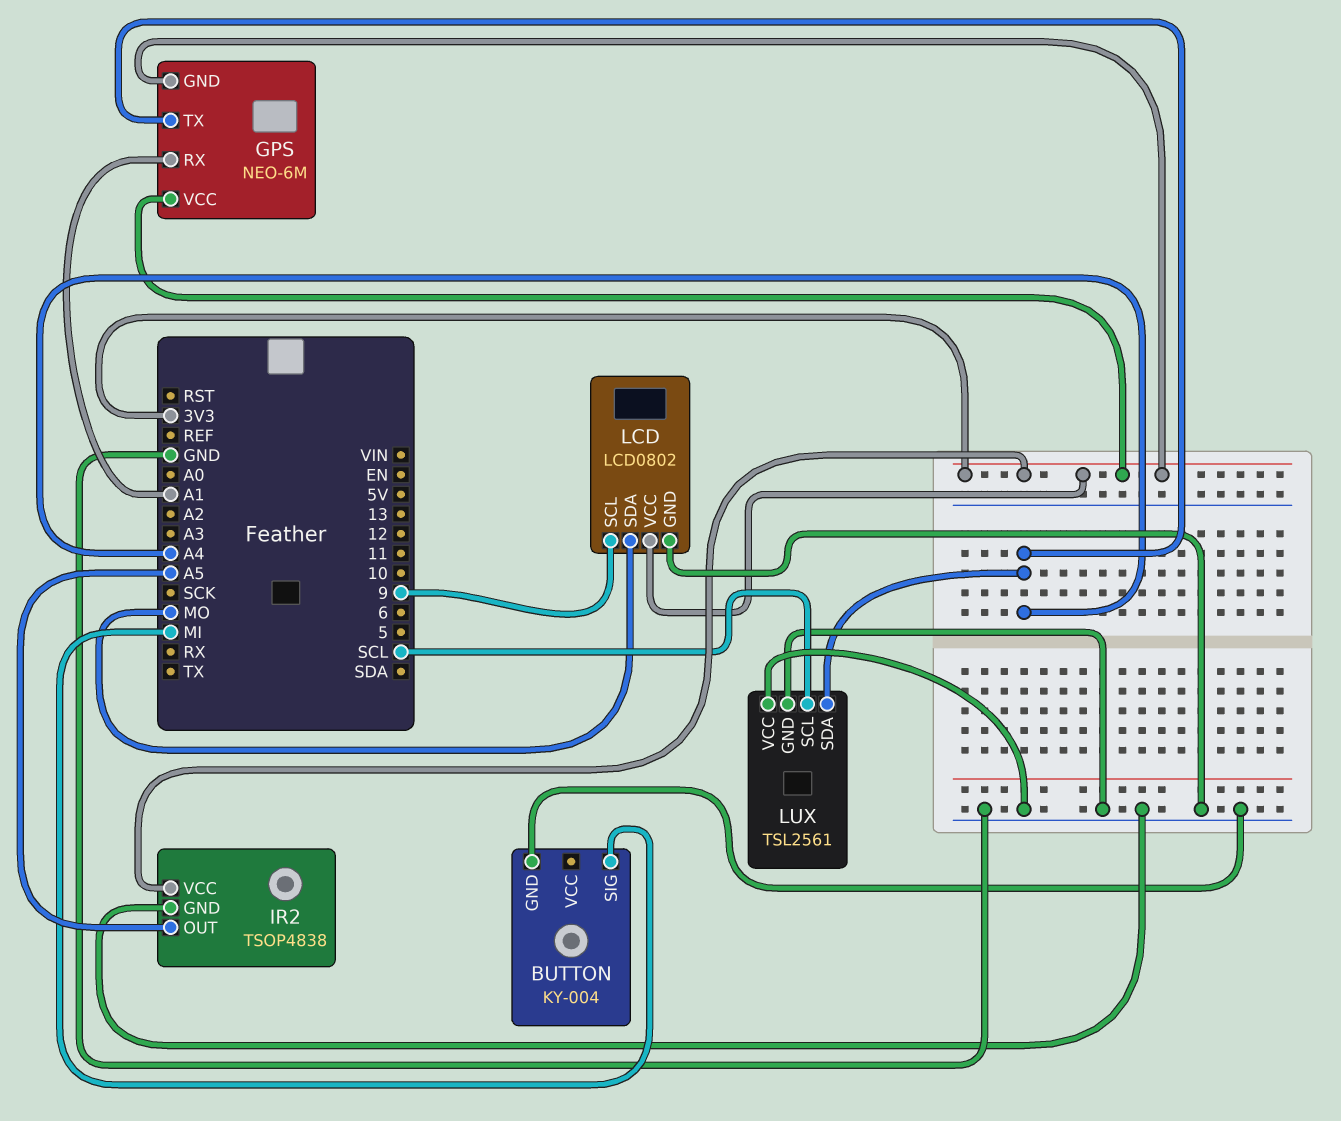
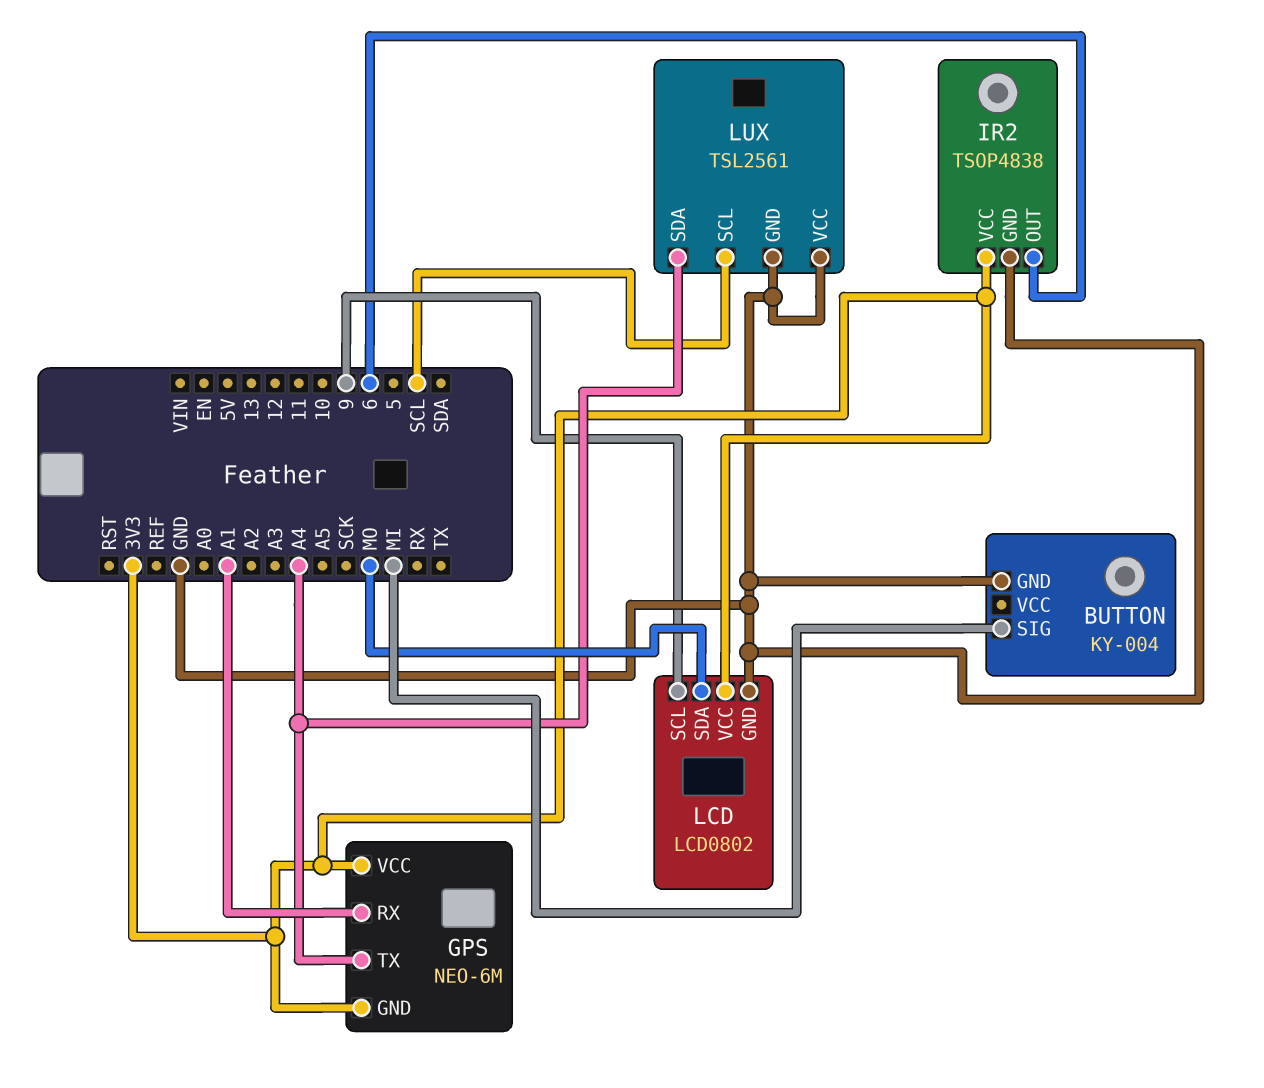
IR2 pin OUT: A5 -> 6

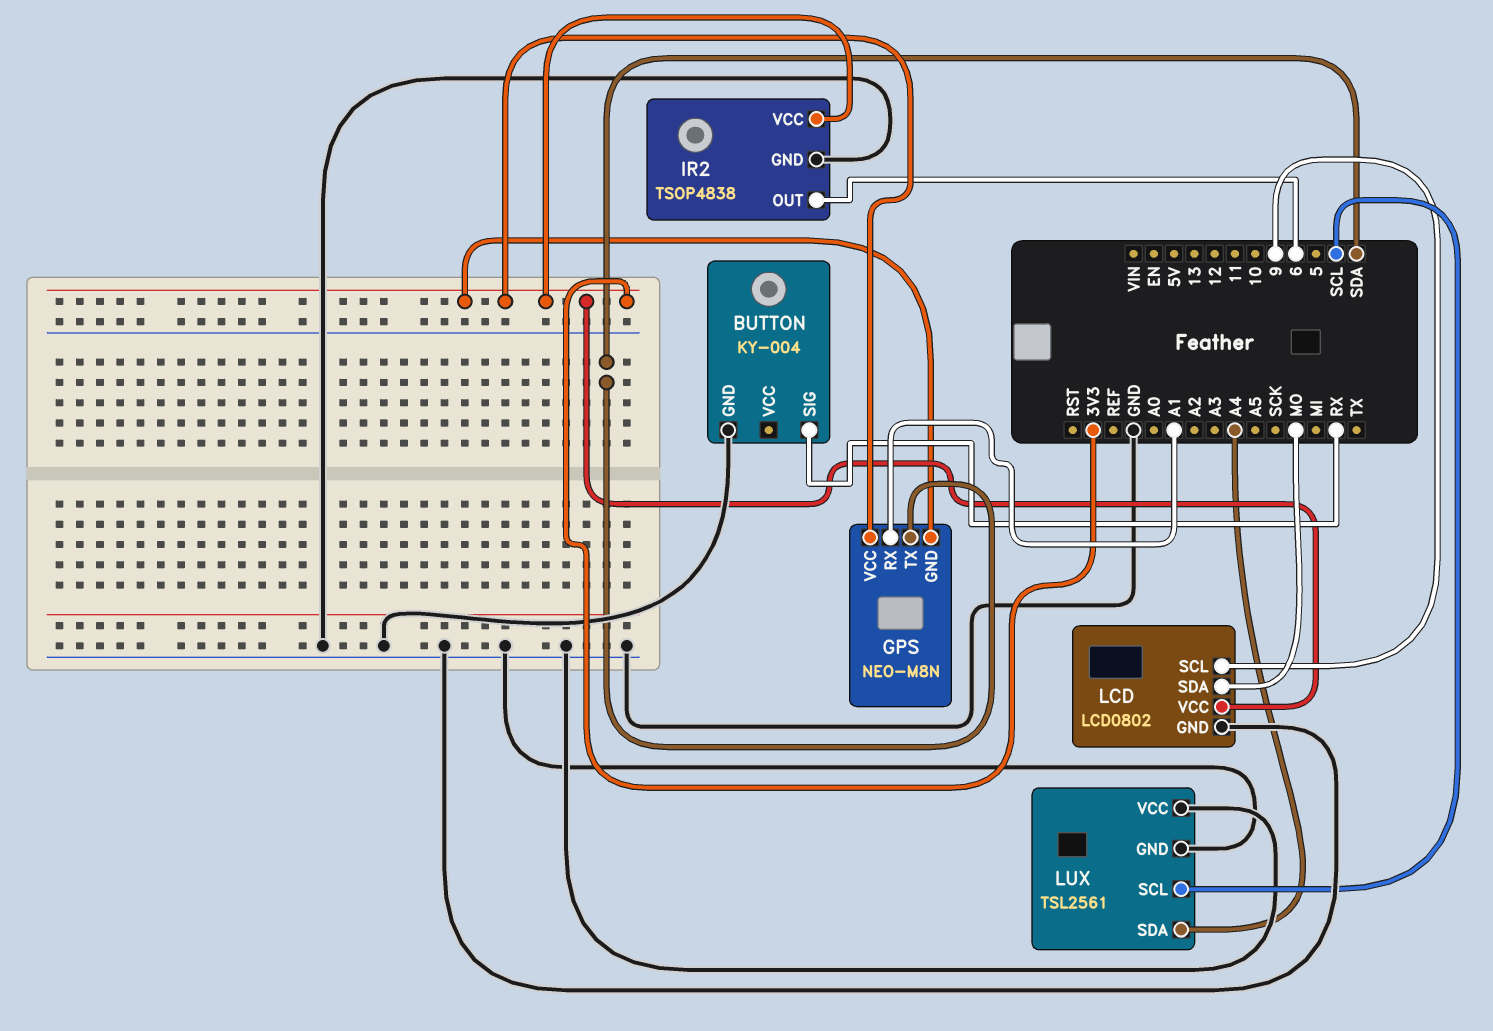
BUTTON pin SIG: MI -> RX
GPS: NEO-6M -> NEO-M8N
GPS pin TX: A4 -> SDA

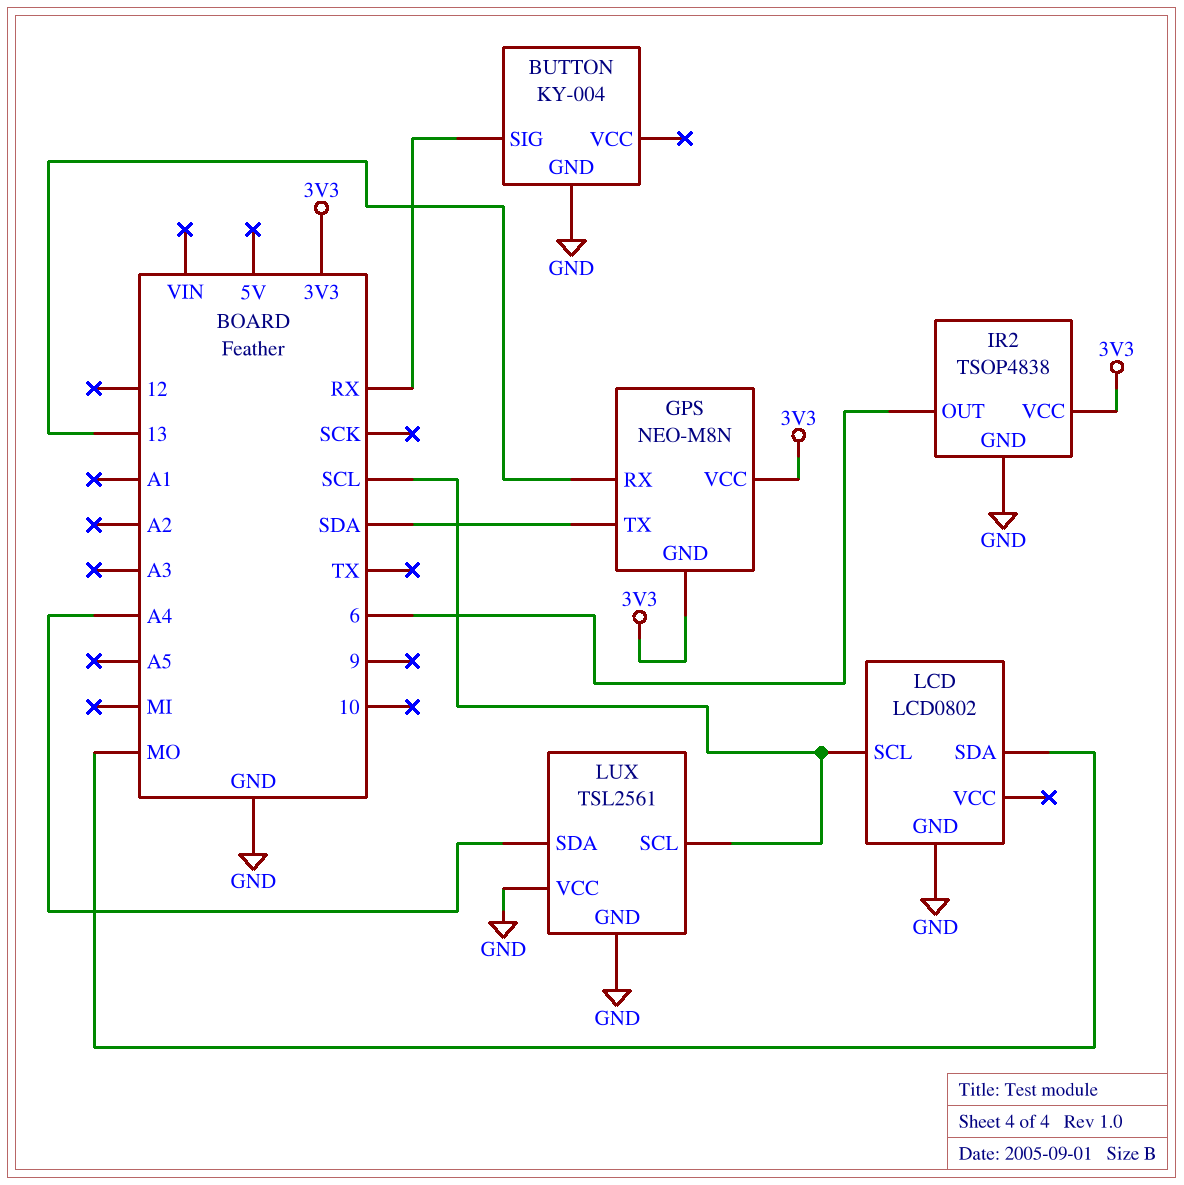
GPS pin RX: A1 -> 13
LCD pin SCL: 9 -> SCL
LCD pin VCC: 3V3 -> none

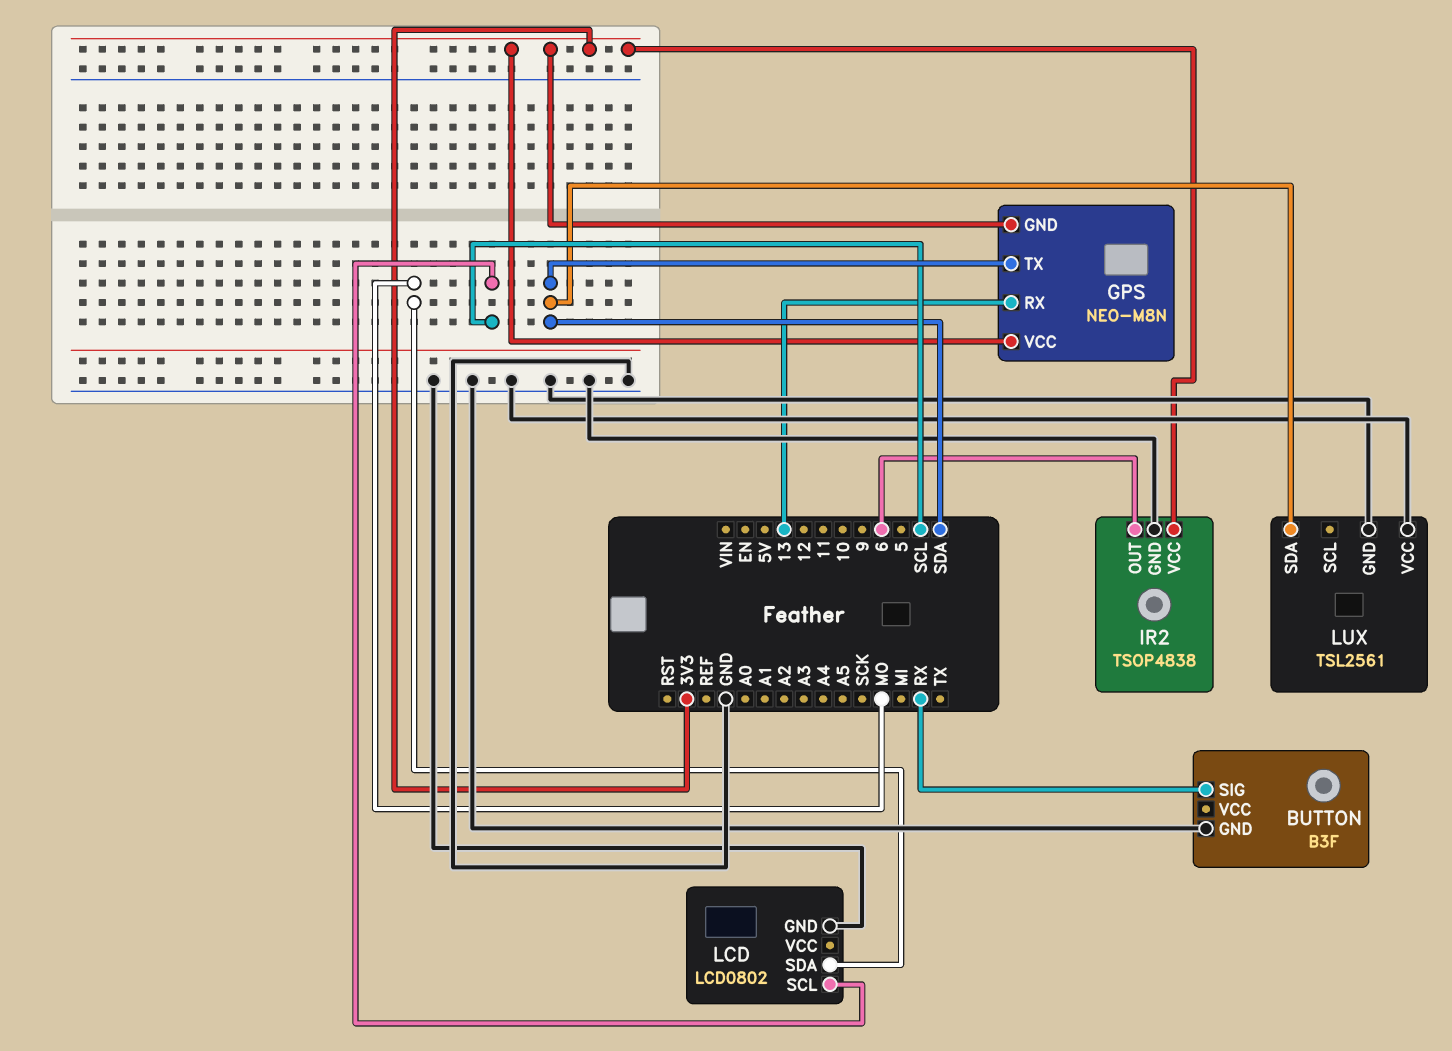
BUTTON: KY-004 -> B3F
LUX pin SCL: SCL -> none
LUX pin SDA: A4 -> SDA

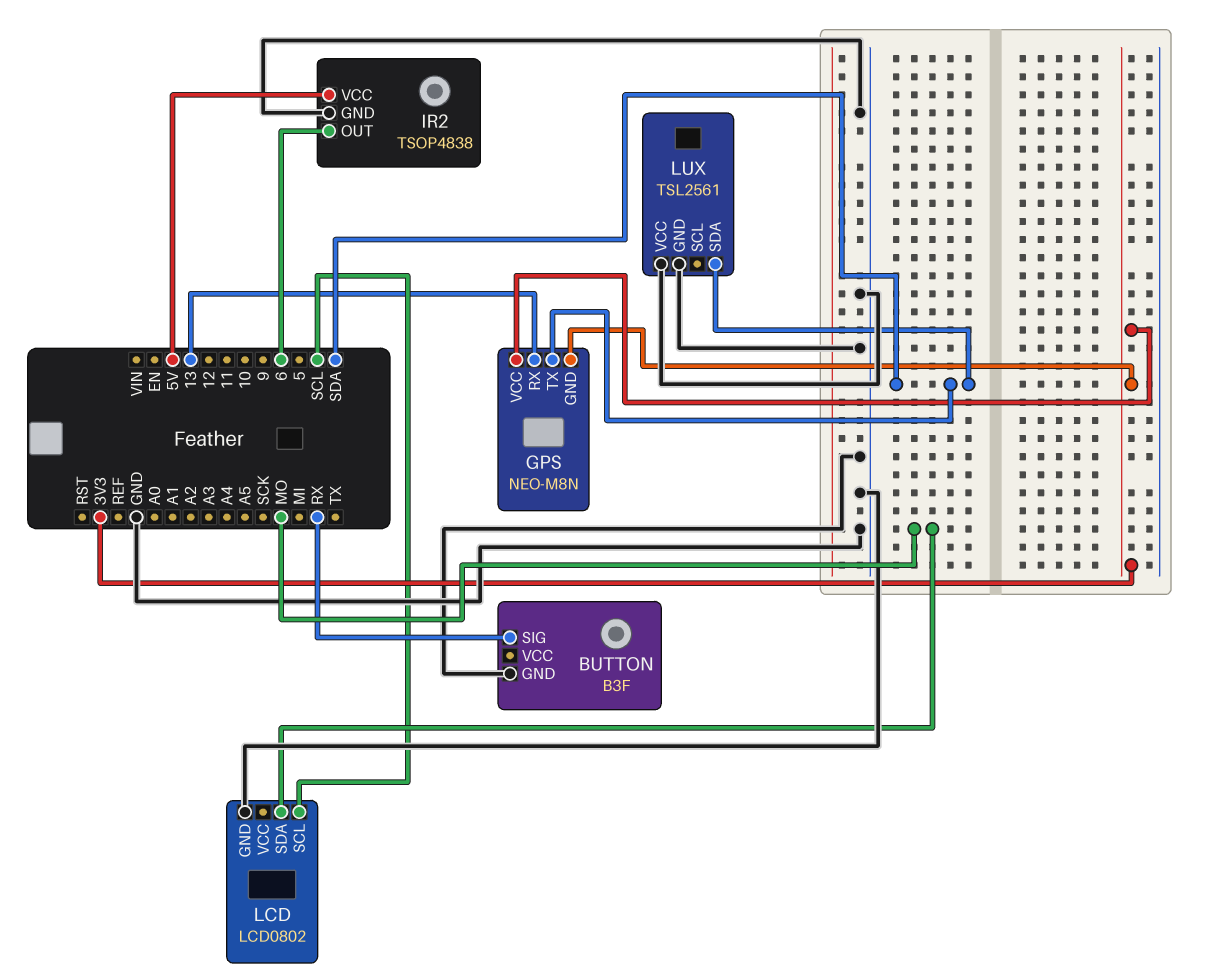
IR2 pin VCC: 3V3 -> 5V

